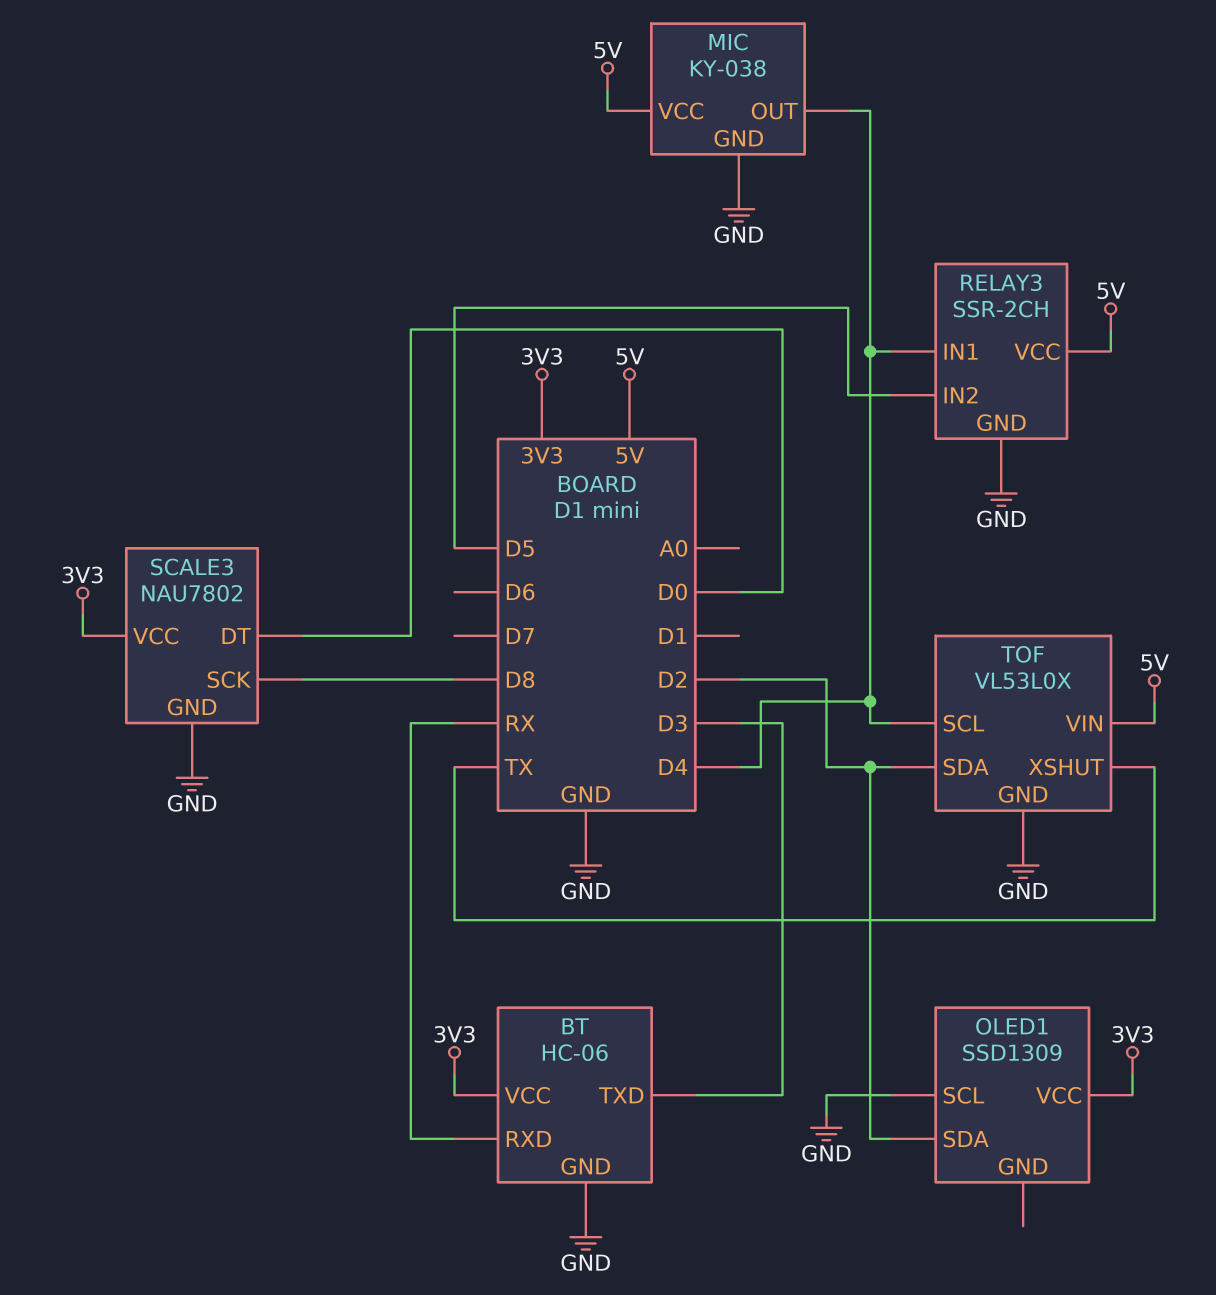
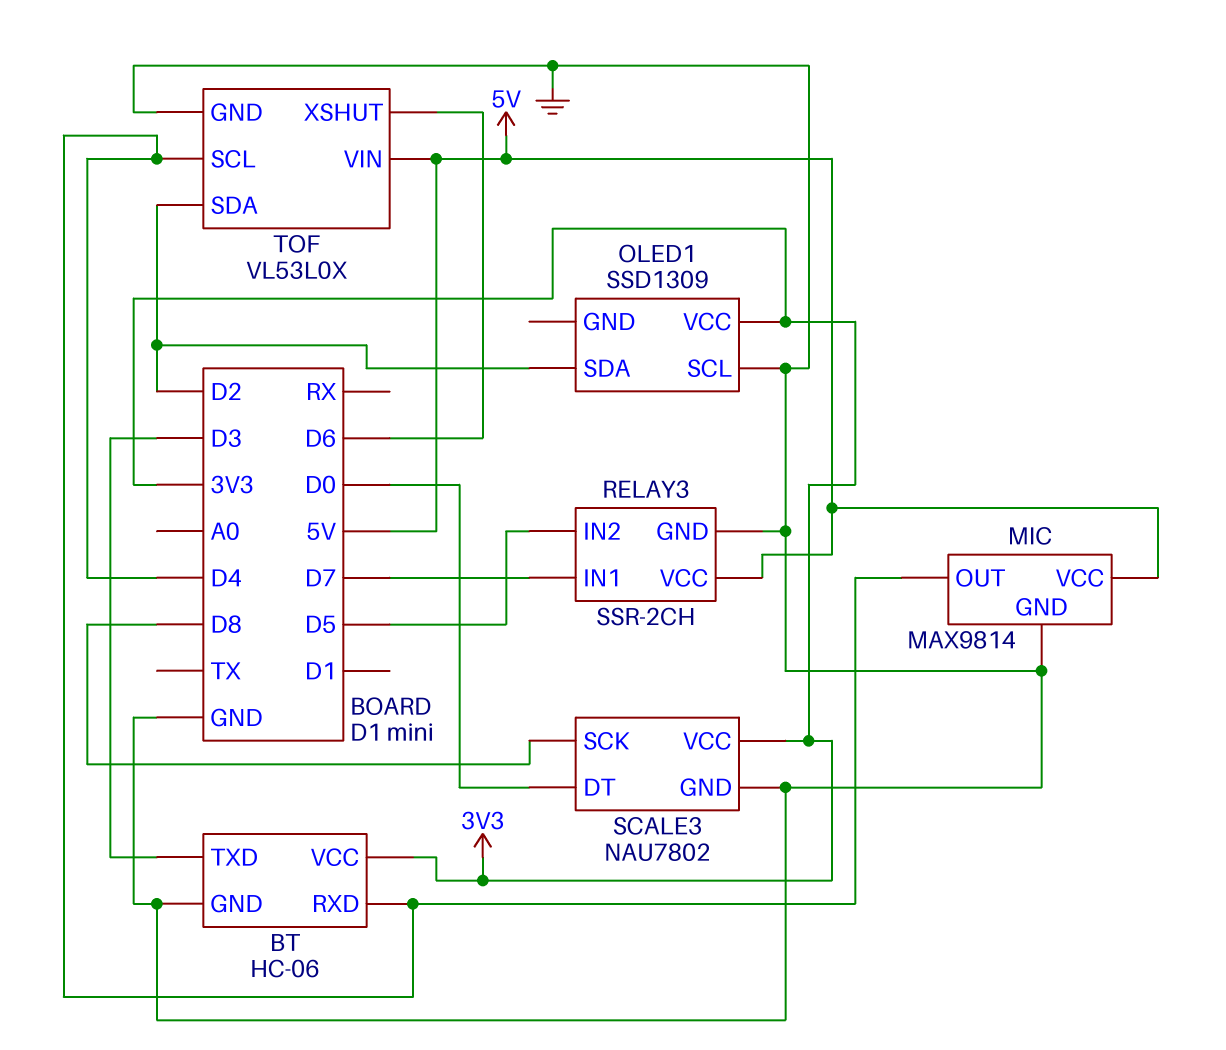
BT pin RXD: RX -> D4
MIC: KY-038 -> MAX9814
RELAY3 pin IN1: D4 -> D7
TOF pin XSHUT: TX -> D6

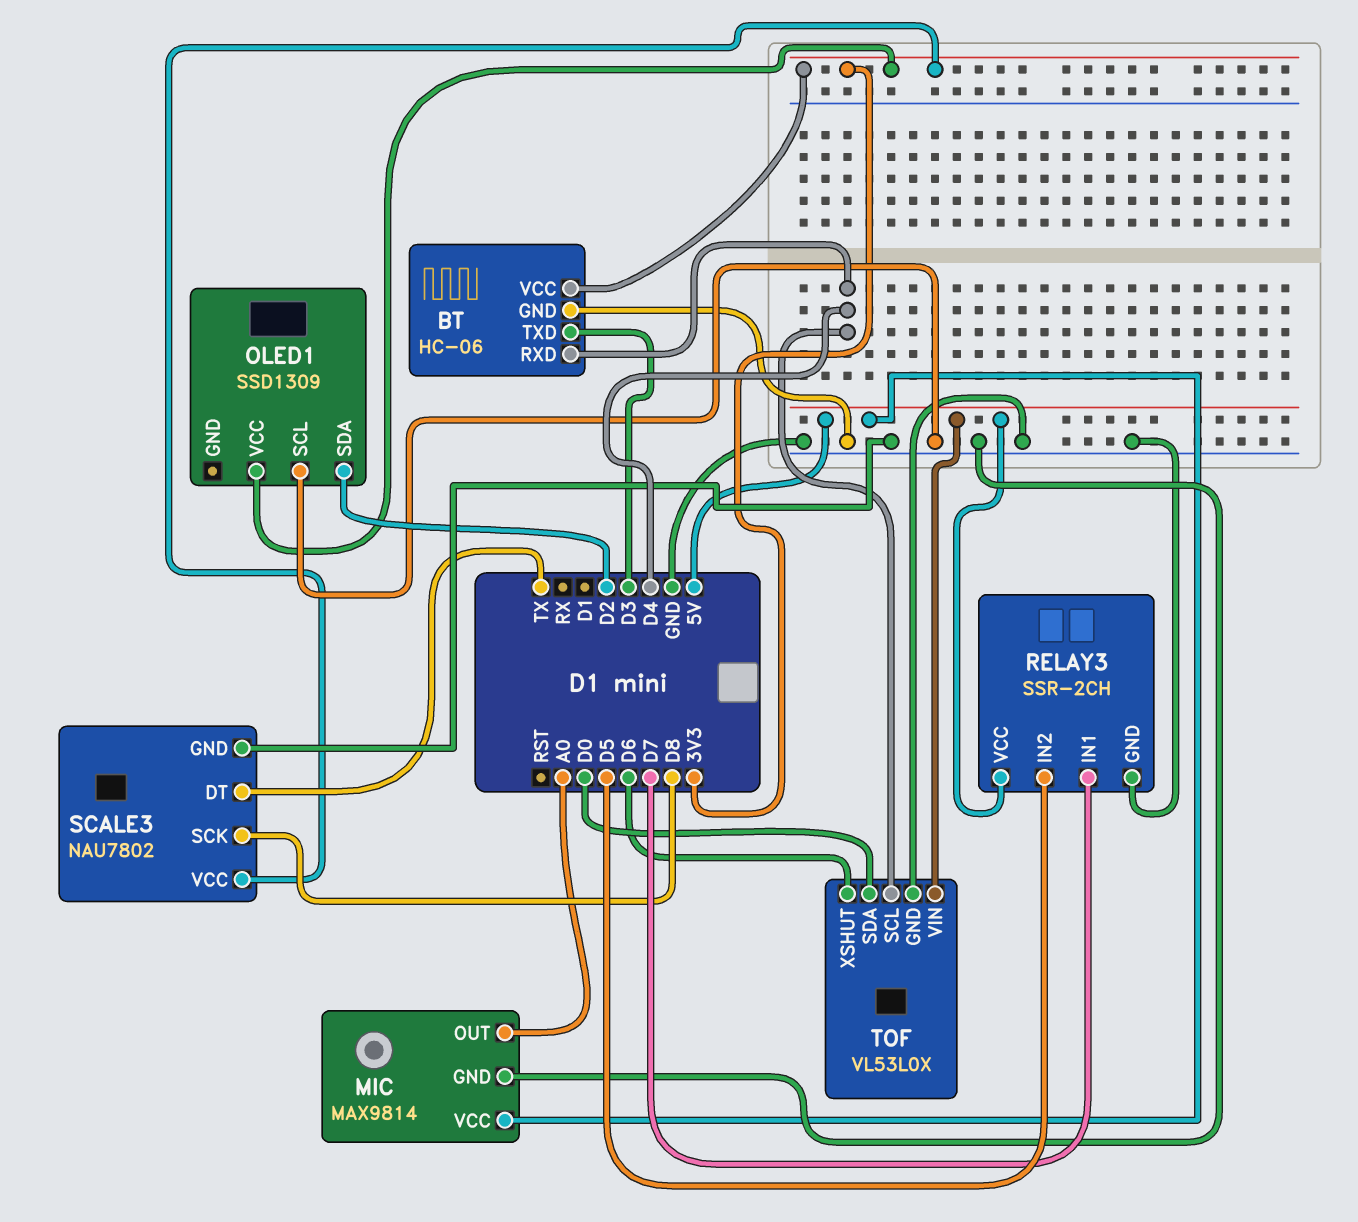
MIC pin OUT: D4 -> A0
SCALE3 pin DT: D0 -> TX
TOF pin SDA: D2 -> D0

